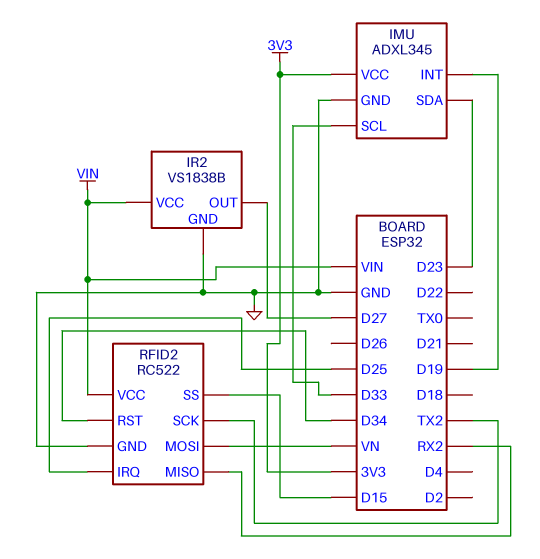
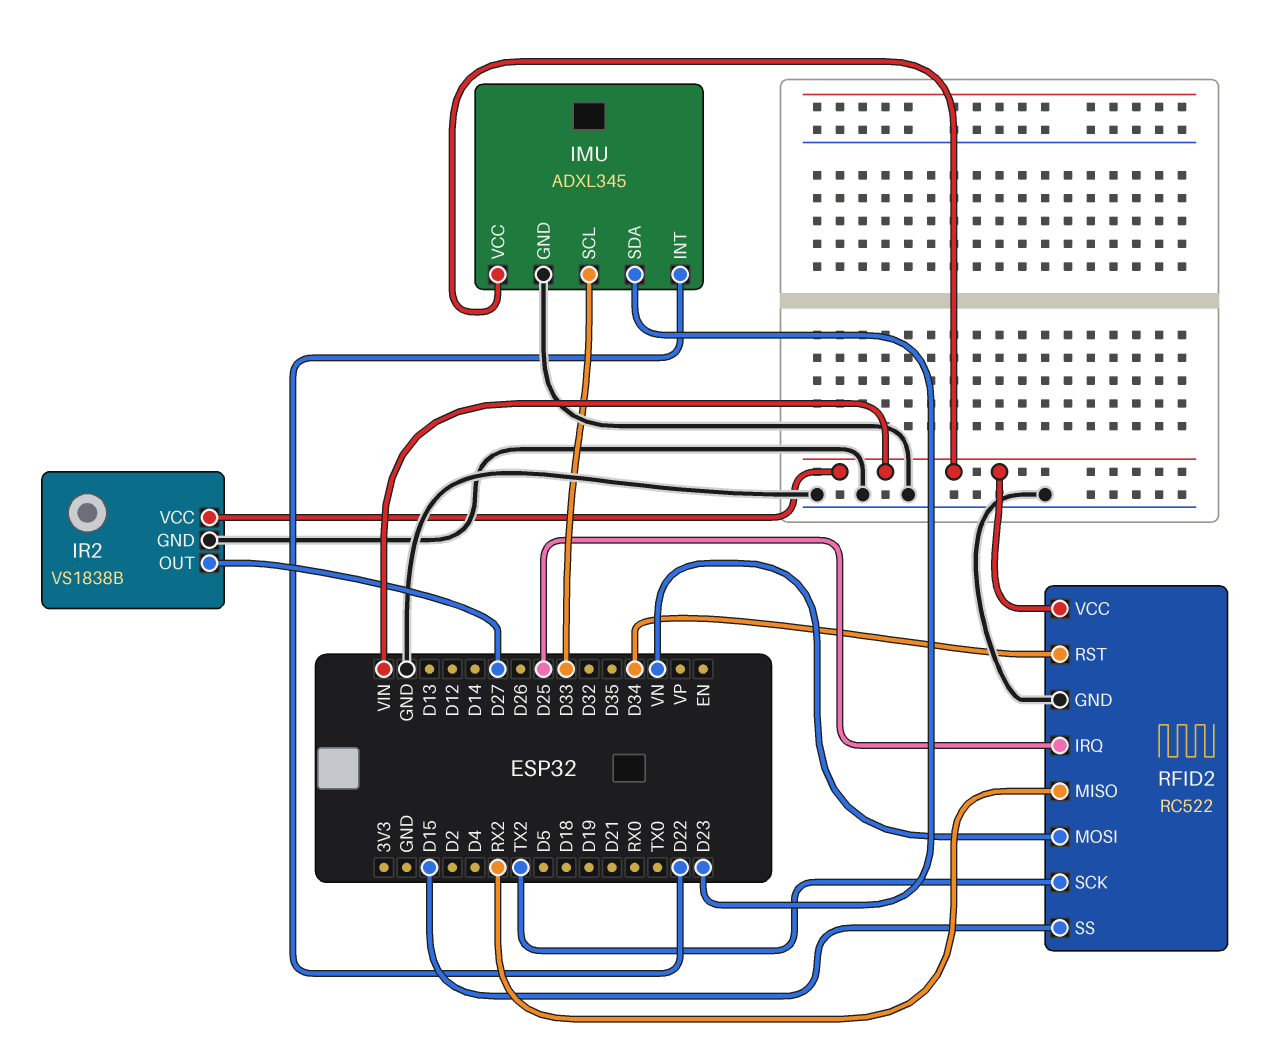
IMU pin INT: D19 -> D22
IMU pin VCC: 3V3 -> VIN

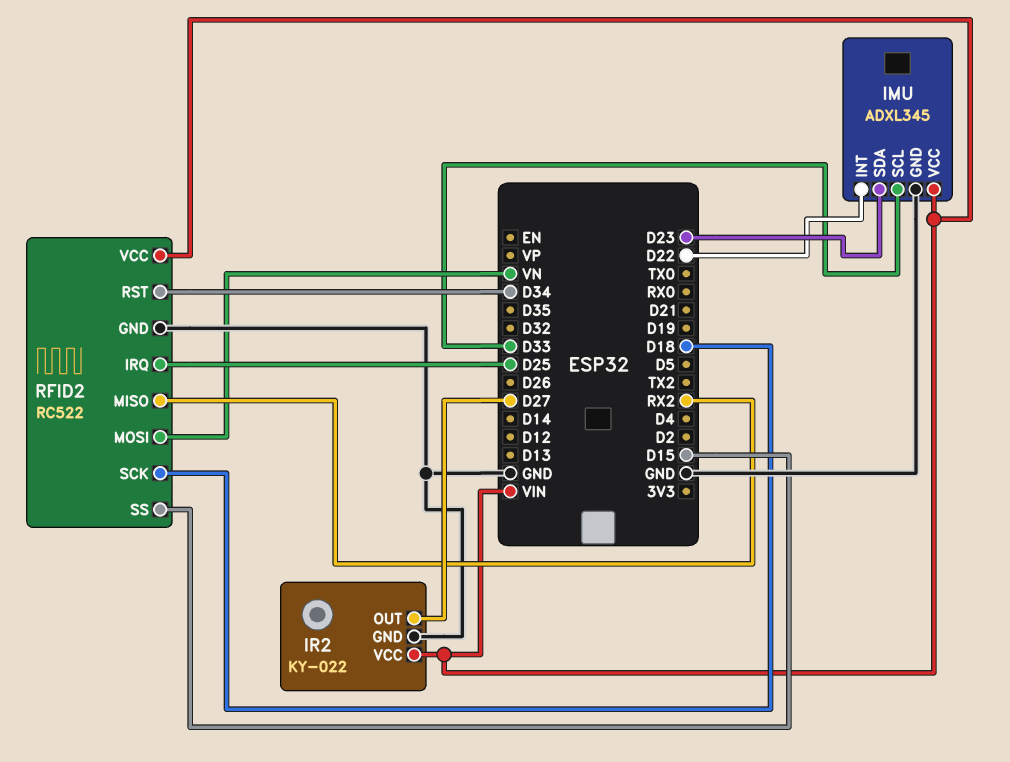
IR2: VS1838B -> KY-022
RFID2 pin SCK: TX2 -> D18

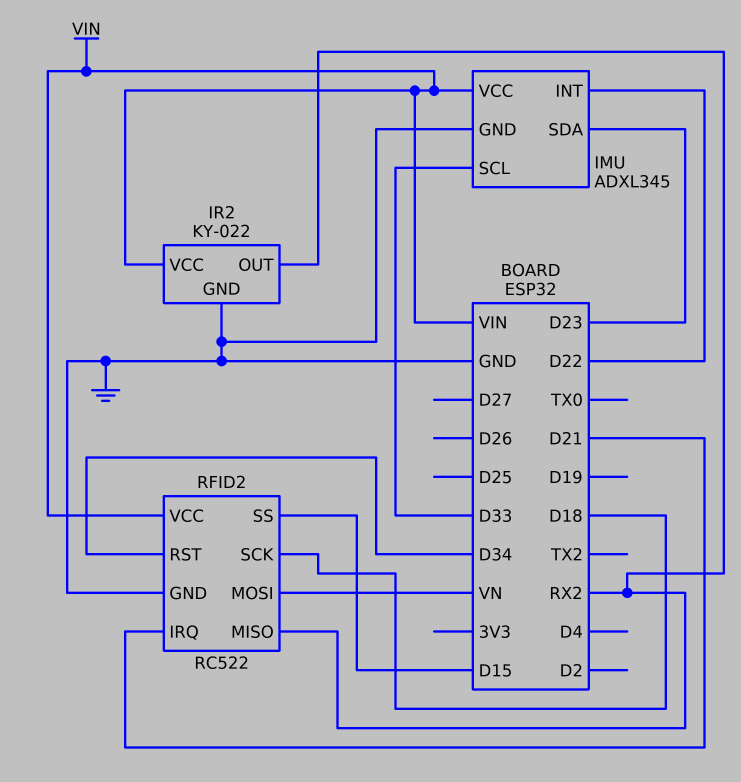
IR2 pin OUT: D27 -> RX2
RFID2 pin IRQ: D25 -> D21

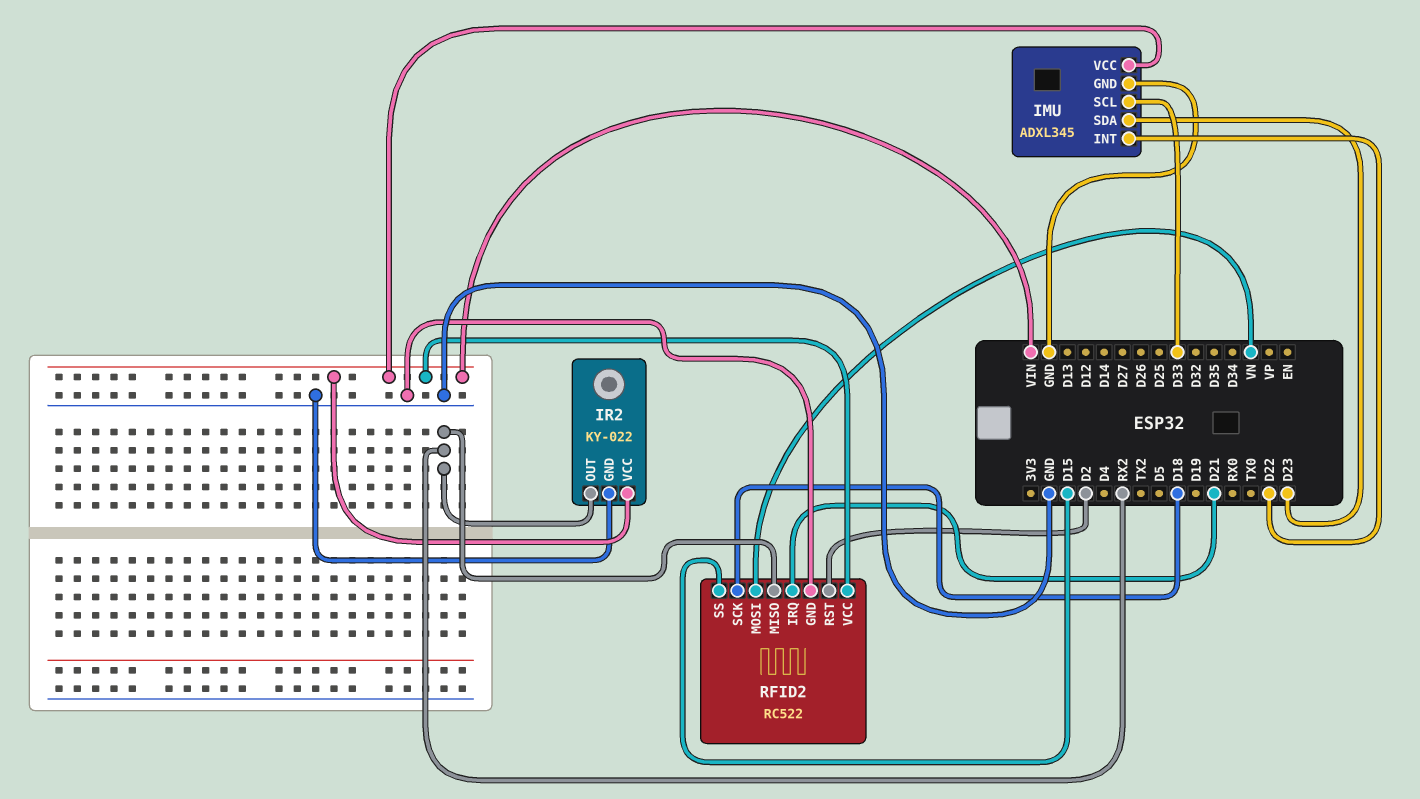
RFID2 pin RST: D34 -> D2

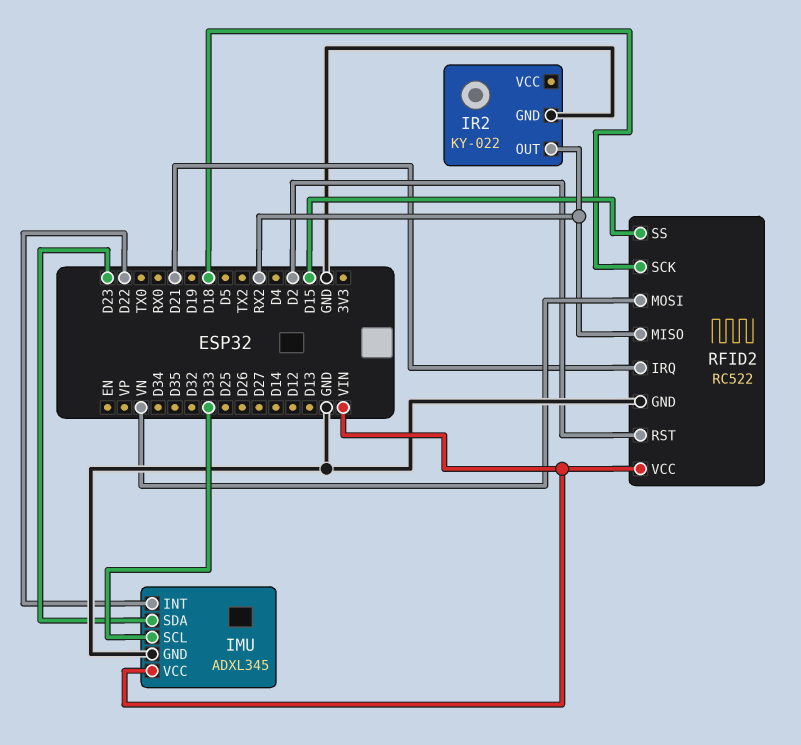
IR2 pin VCC: VIN -> none

